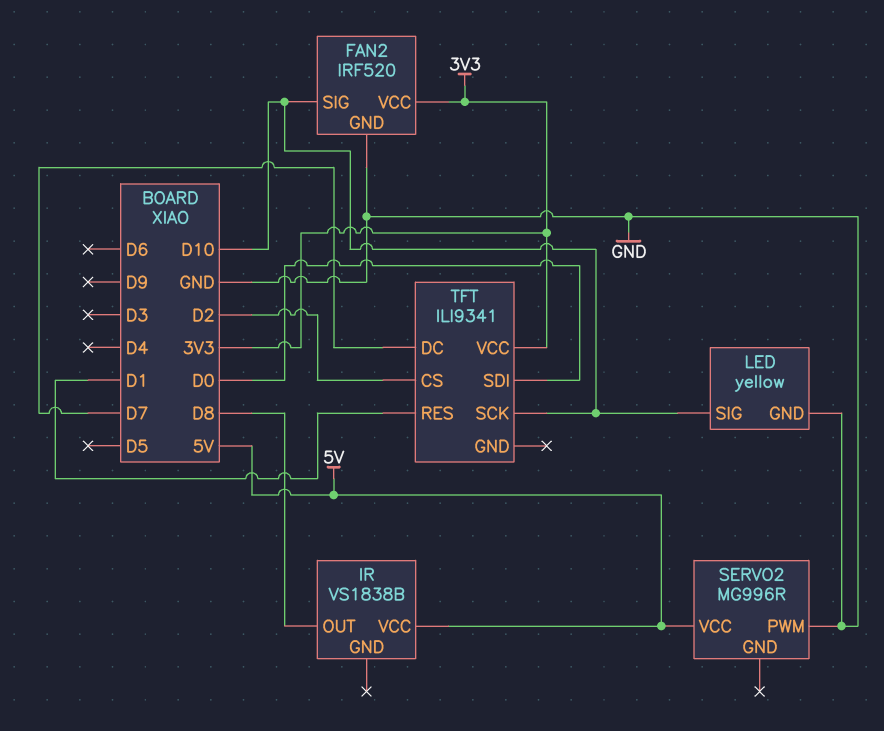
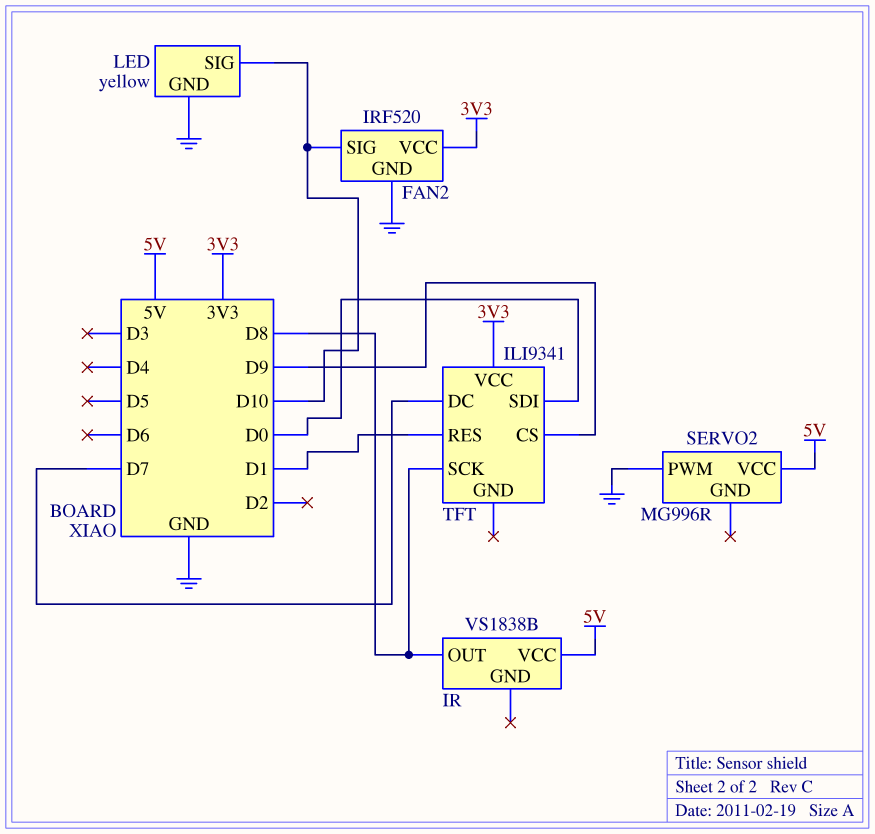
TFT pin CS: D2 -> D9
TFT pin SCK: D10 -> D8

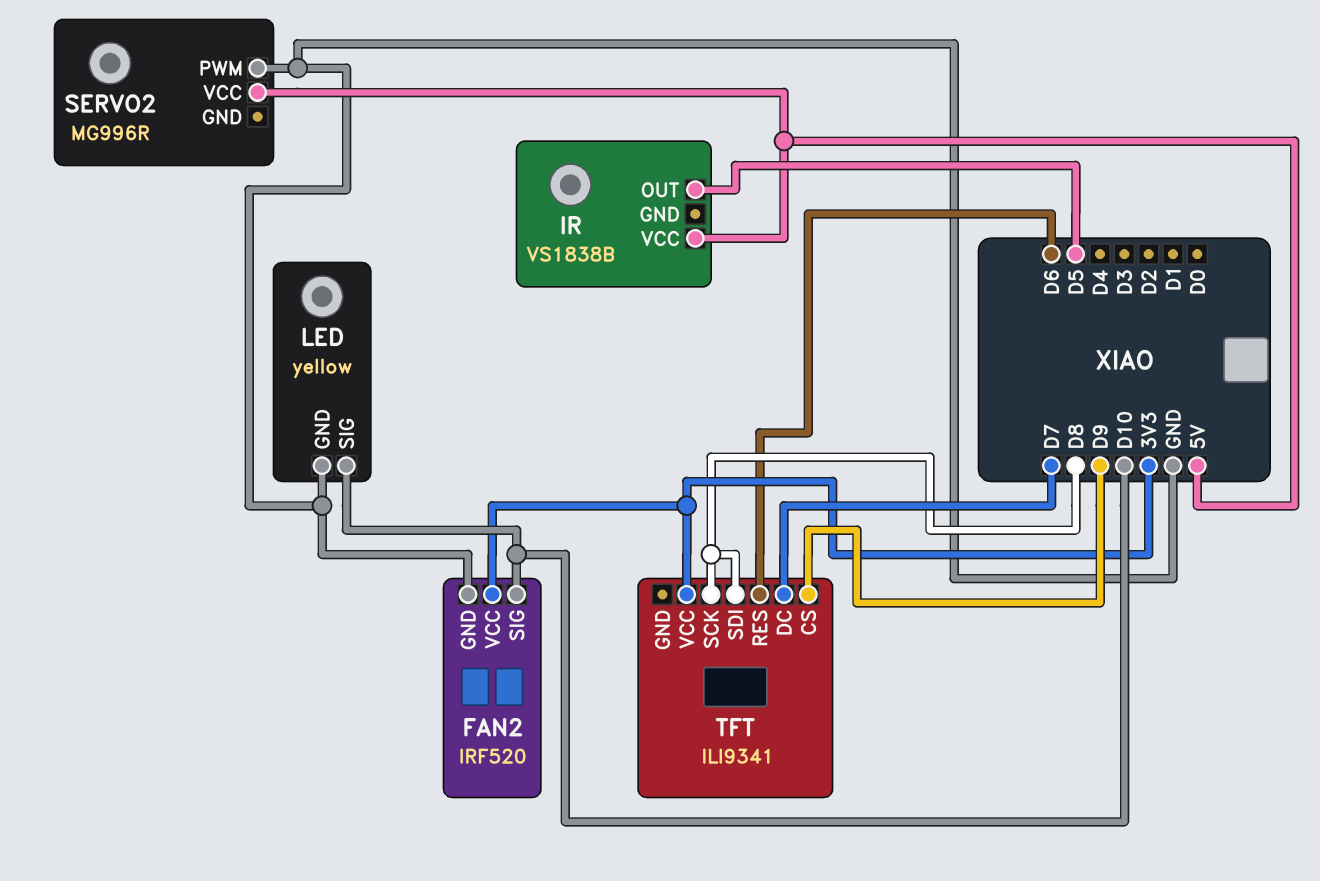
IR pin OUT: D8 -> D5
TFT pin RES: D1 -> D6
TFT pin SDI: D0 -> D8

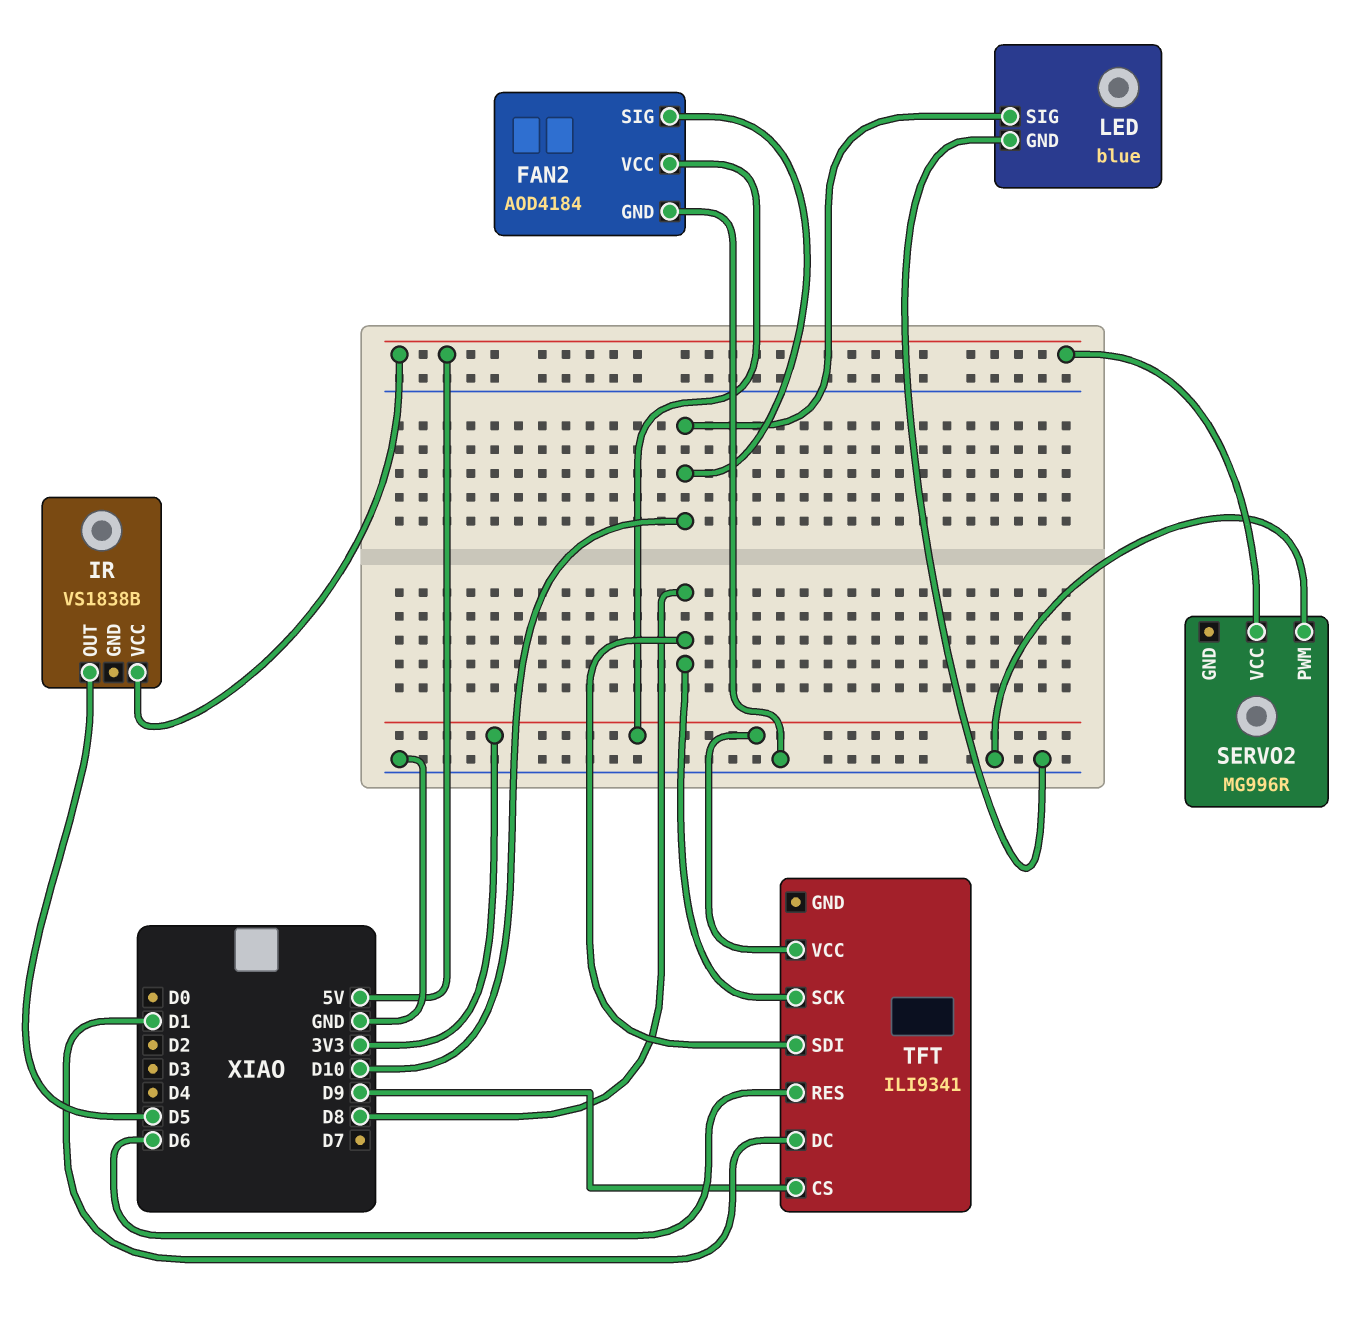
FAN2: IRF520 -> AOD4184
LED: yellow -> blue
TFT pin DC: D7 -> D1

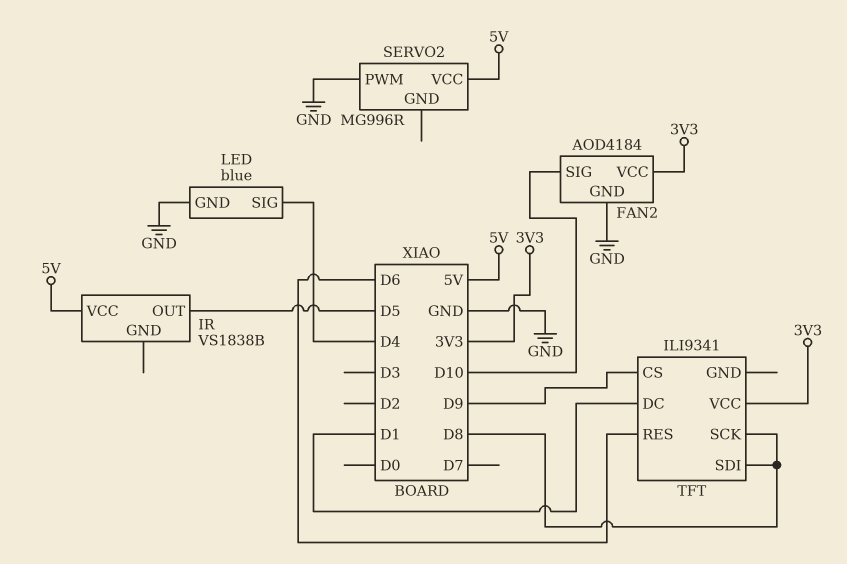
LED pin SIG: D10 -> D4

